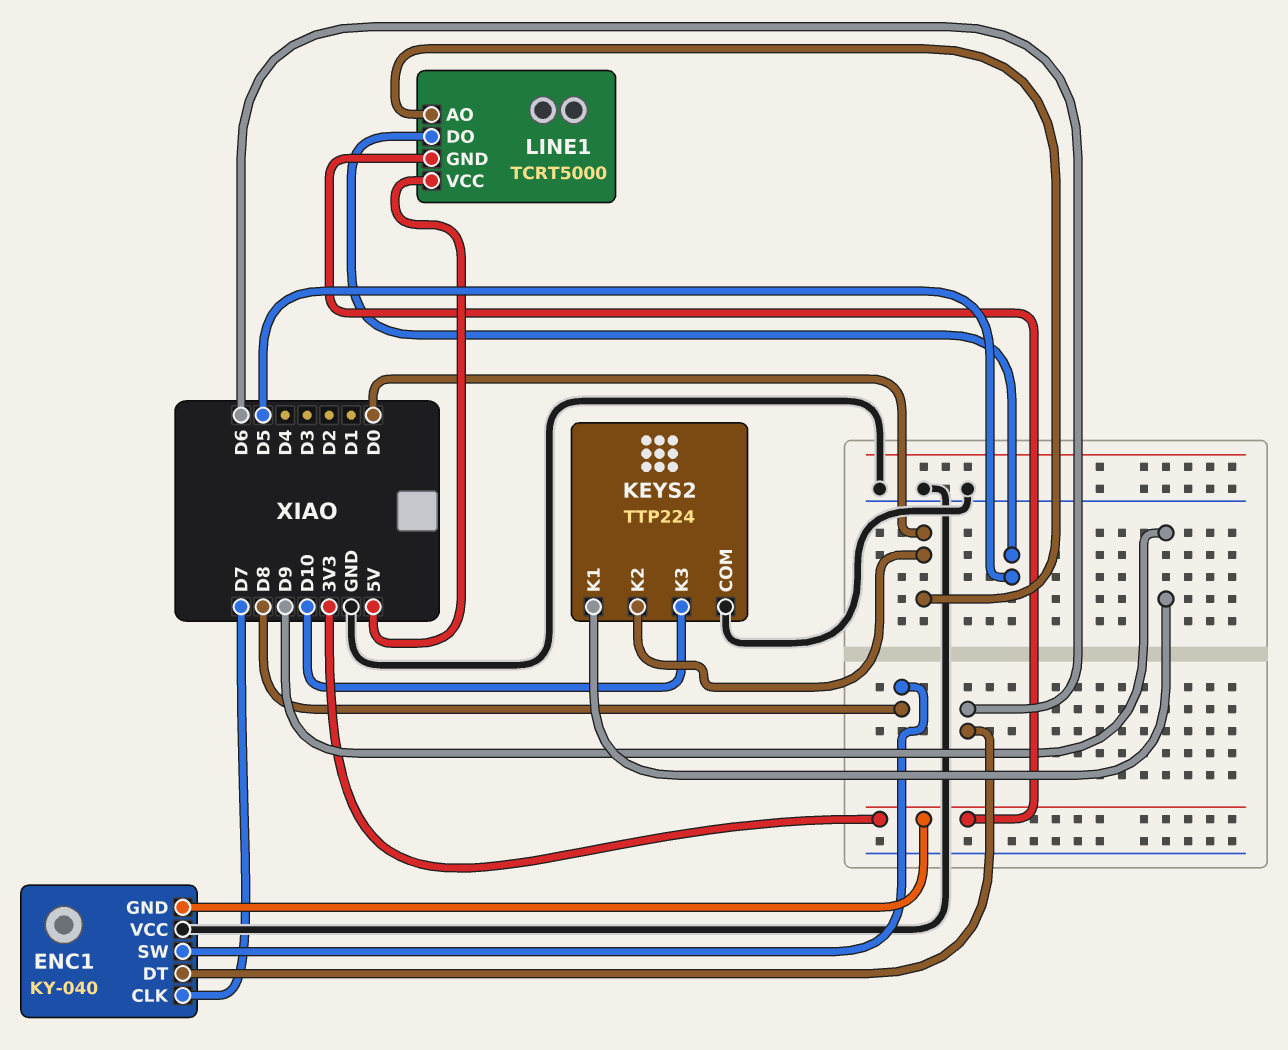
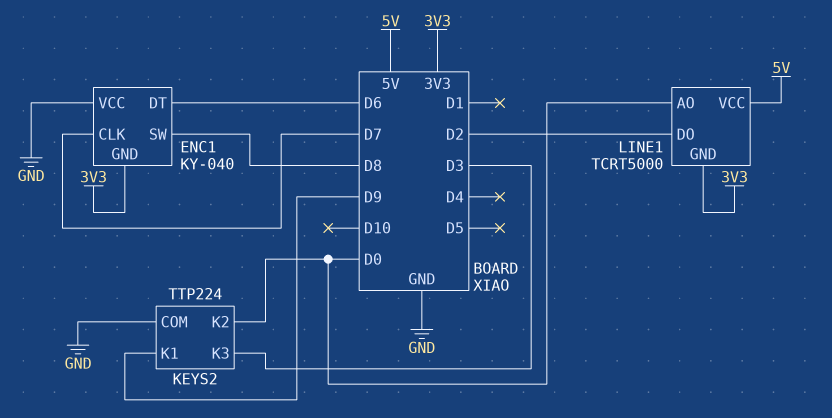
KEYS2 pin K3: D10 -> D3
LINE1 pin DO: D5 -> D2

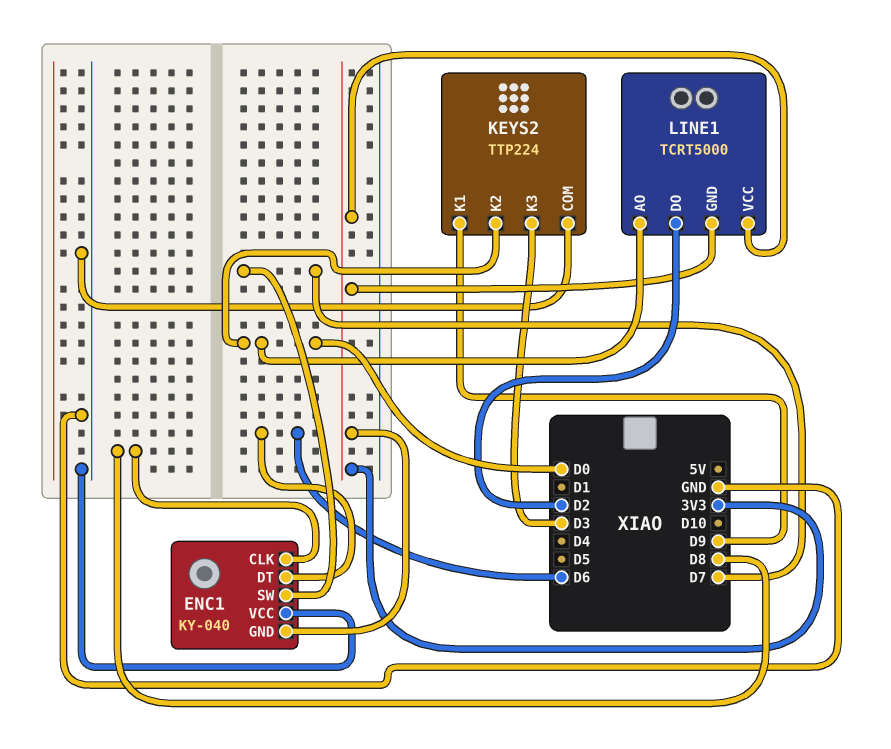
ENC1 pin CLK: D7 -> D8
ENC1 pin SW: D8 -> D7
LINE1 pin VCC: 5V -> 3V3

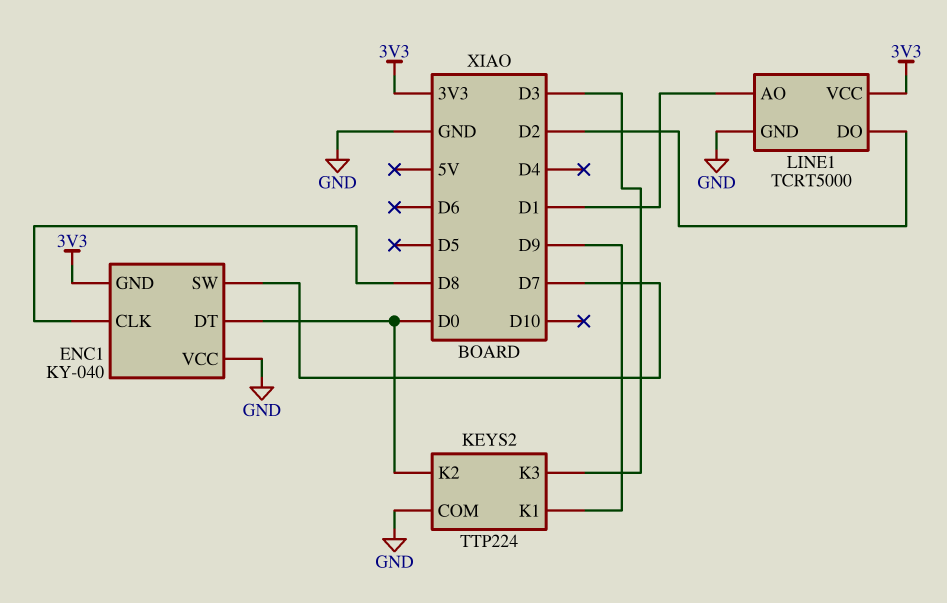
ENC1 pin DT: D6 -> D0
LINE1 pin AO: D0 -> D1
LINE1 pin GND: 3V3 -> GND

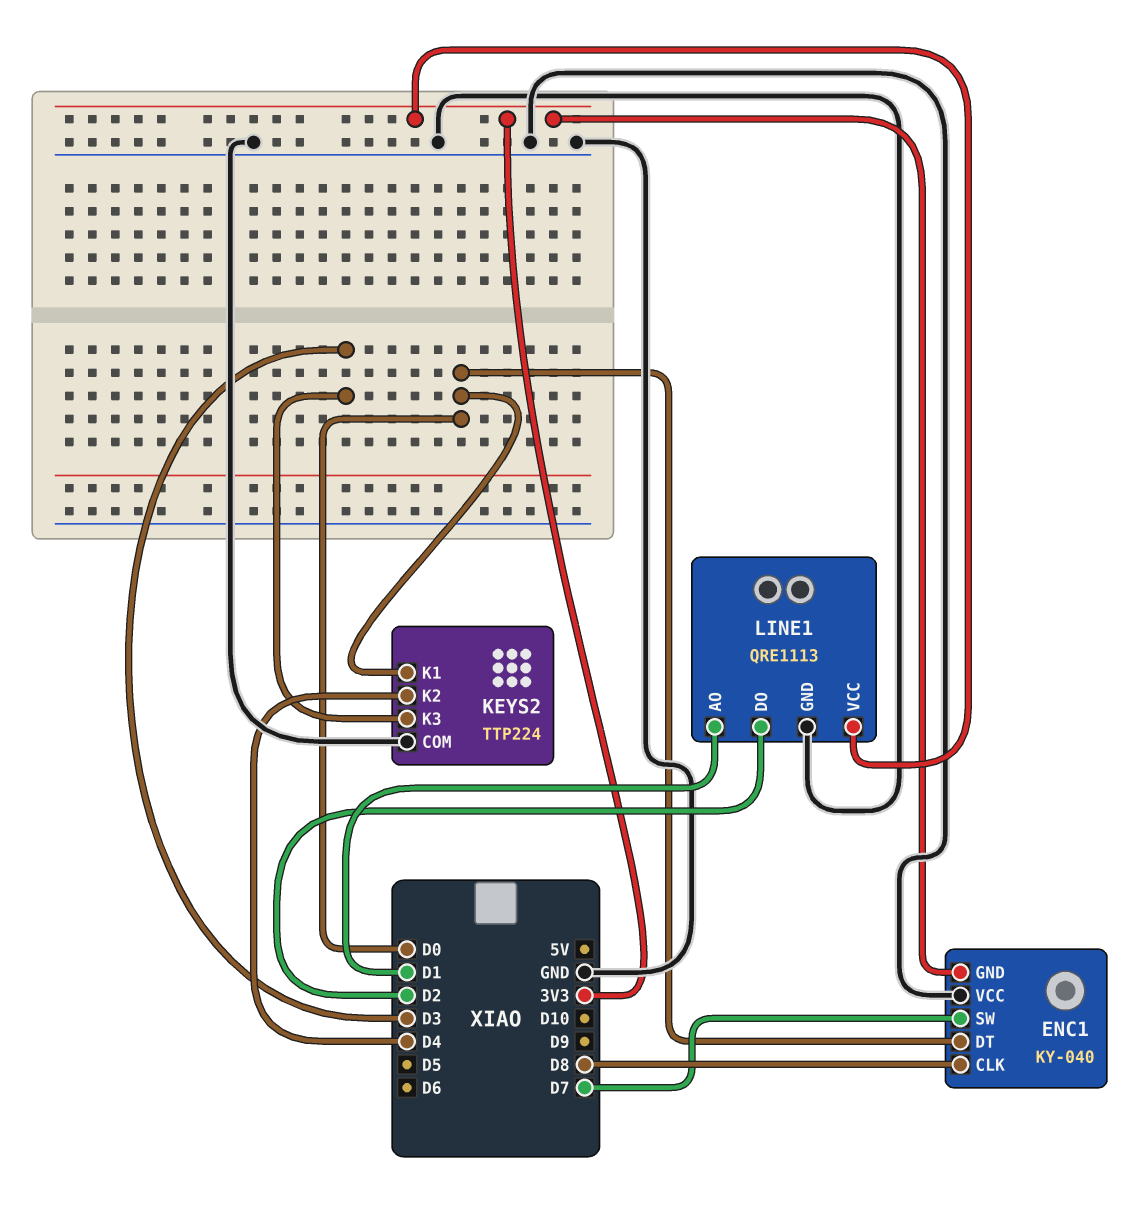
KEYS2 pin K1: D9 -> D0
KEYS2 pin K2: D0 -> D4
LINE1: TCRT5000 -> QRE1113

